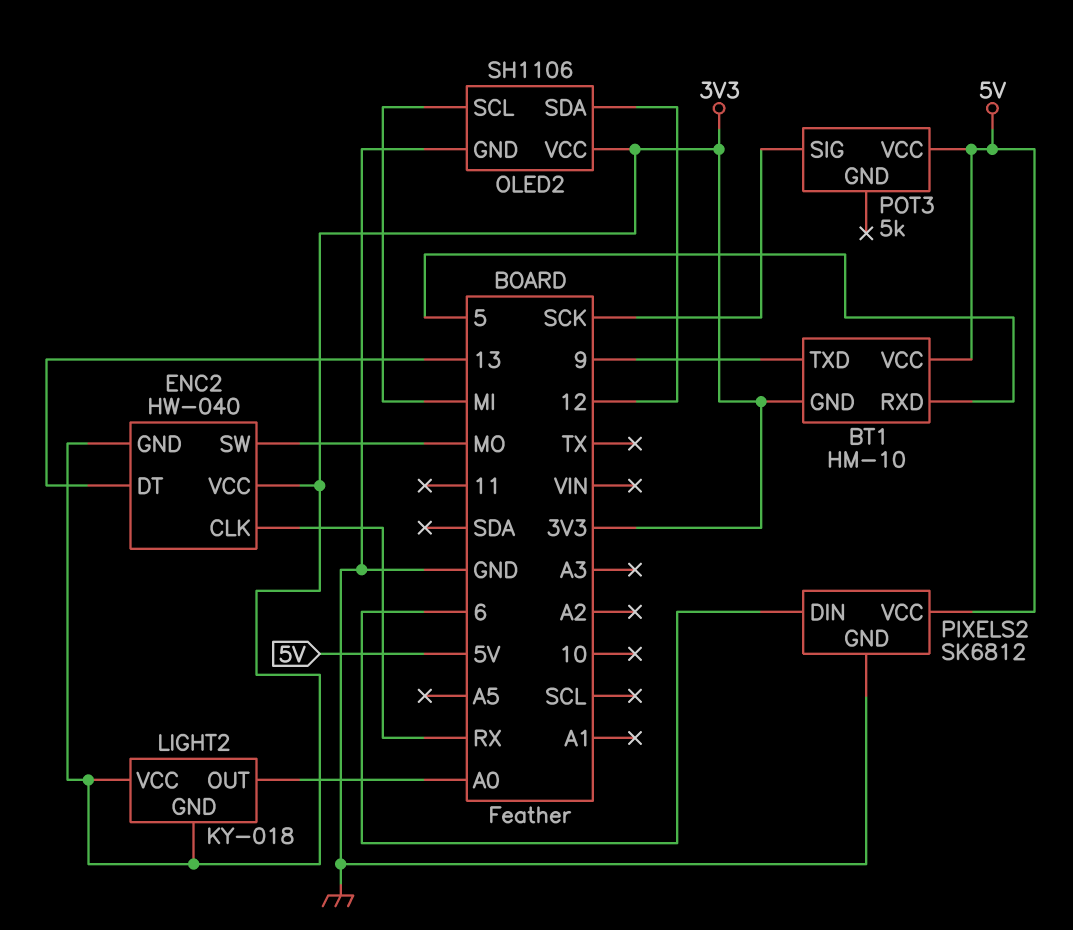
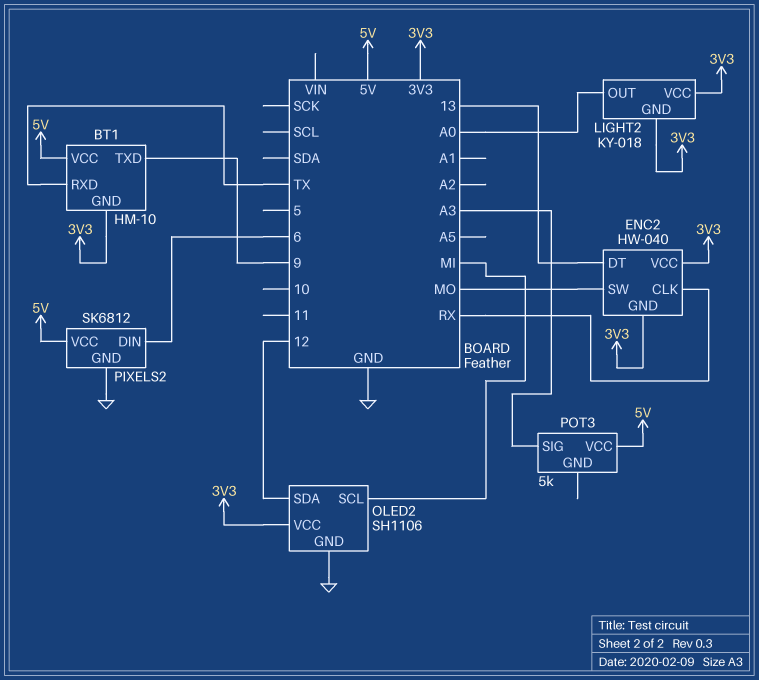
BT1 pin RXD: 5 -> TX
POT3 pin SIG: SCK -> A3

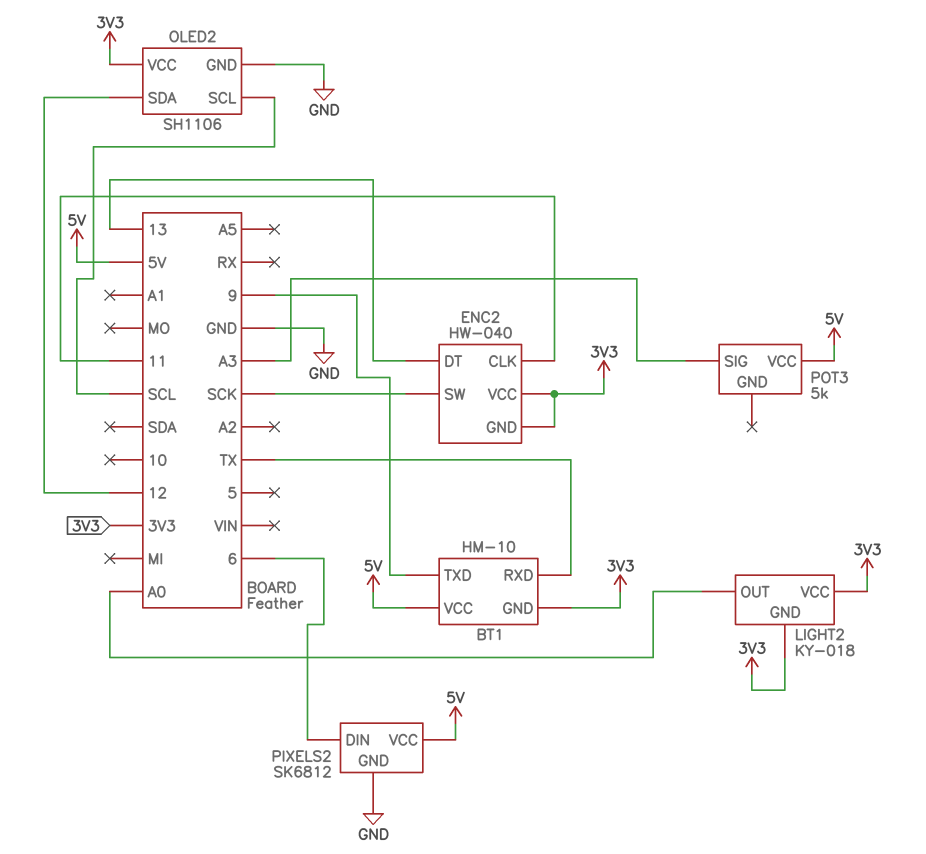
ENC2 pin CLK: RX -> 11
ENC2 pin SW: MO -> SCK
OLED2 pin SCL: MI -> SCL

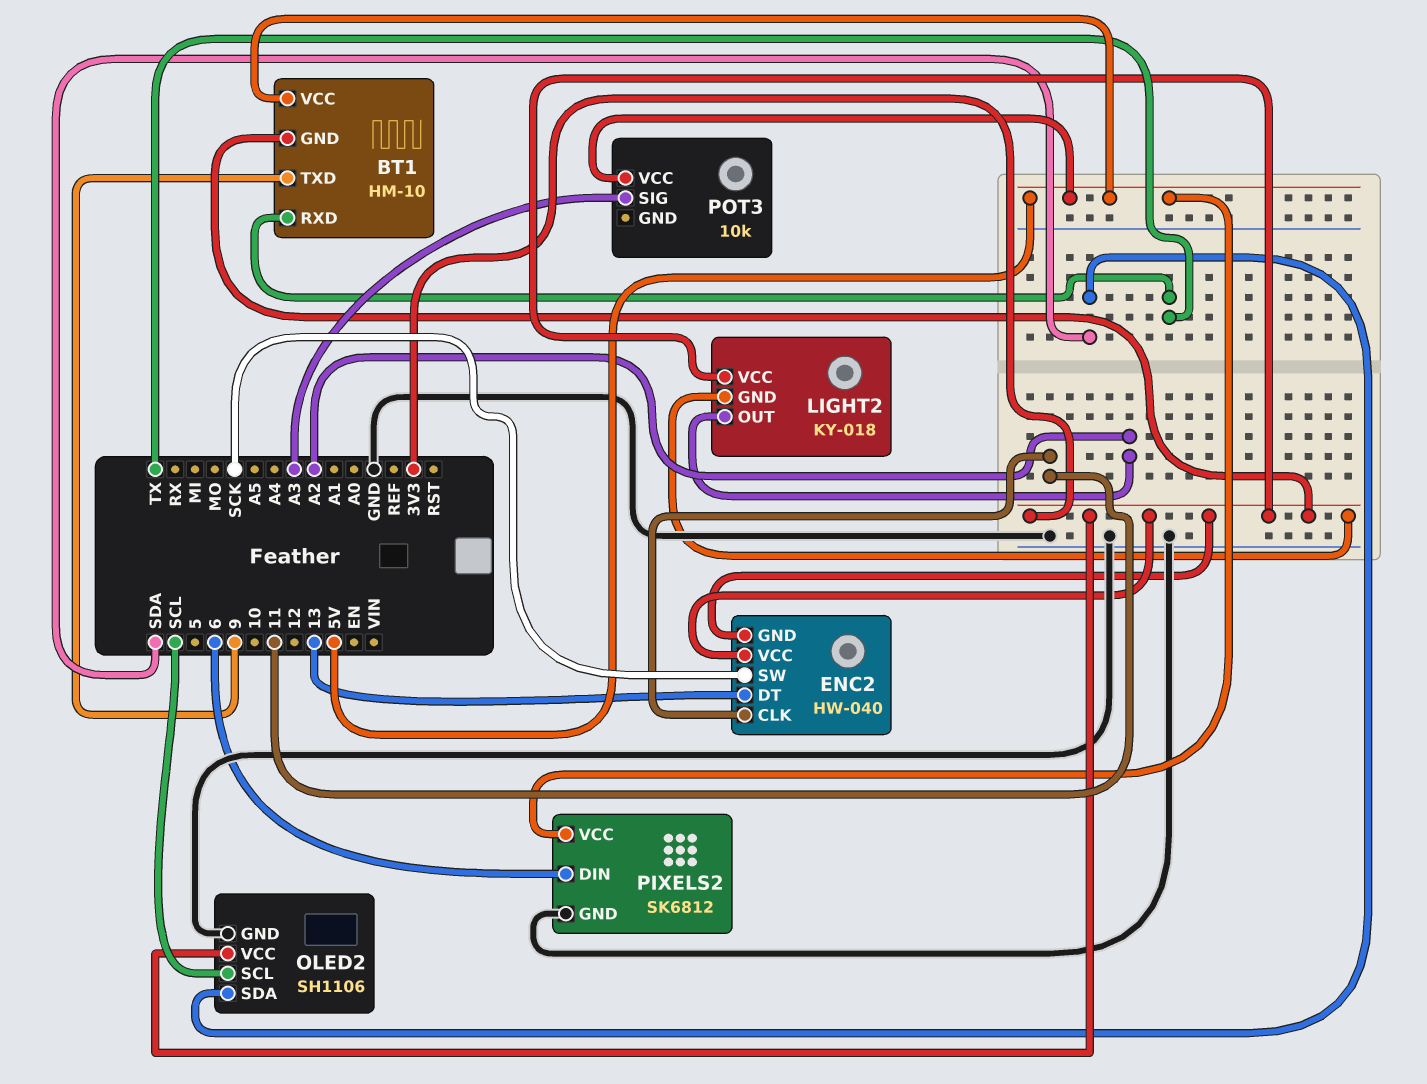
LIGHT2 pin OUT: A0 -> A2
OLED2 pin SDA: 12 -> SDA
POT3: 5k -> 10k

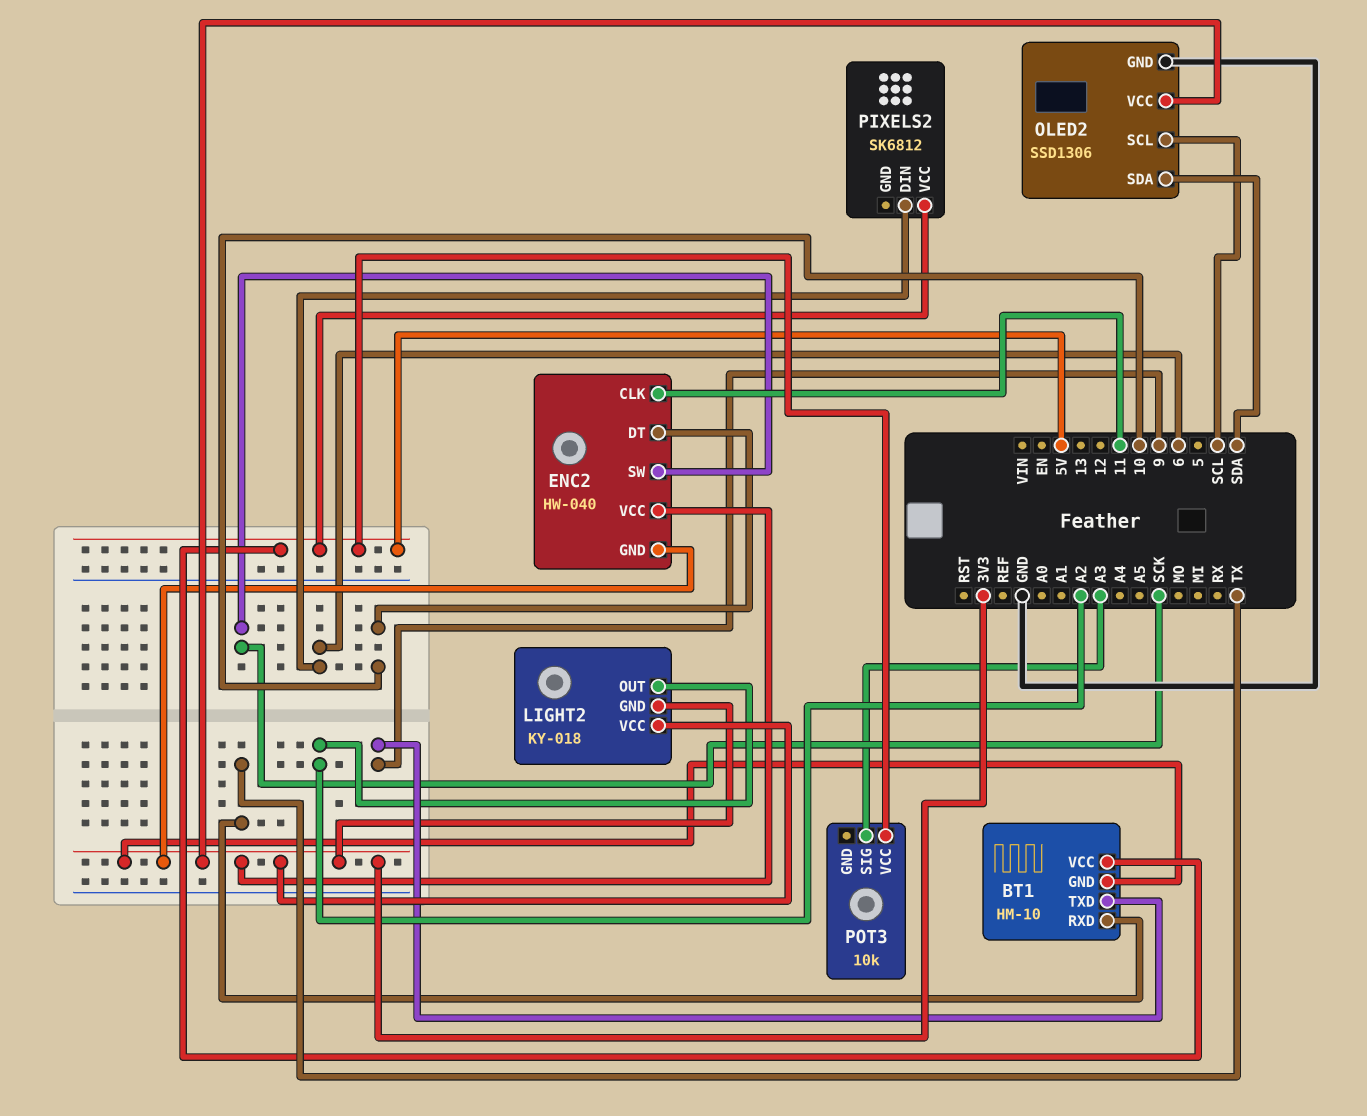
ENC2 pin DT: 13 -> 10
OLED2: SH1106 -> SSD1306
PIXELS2 pin GND: GND -> none

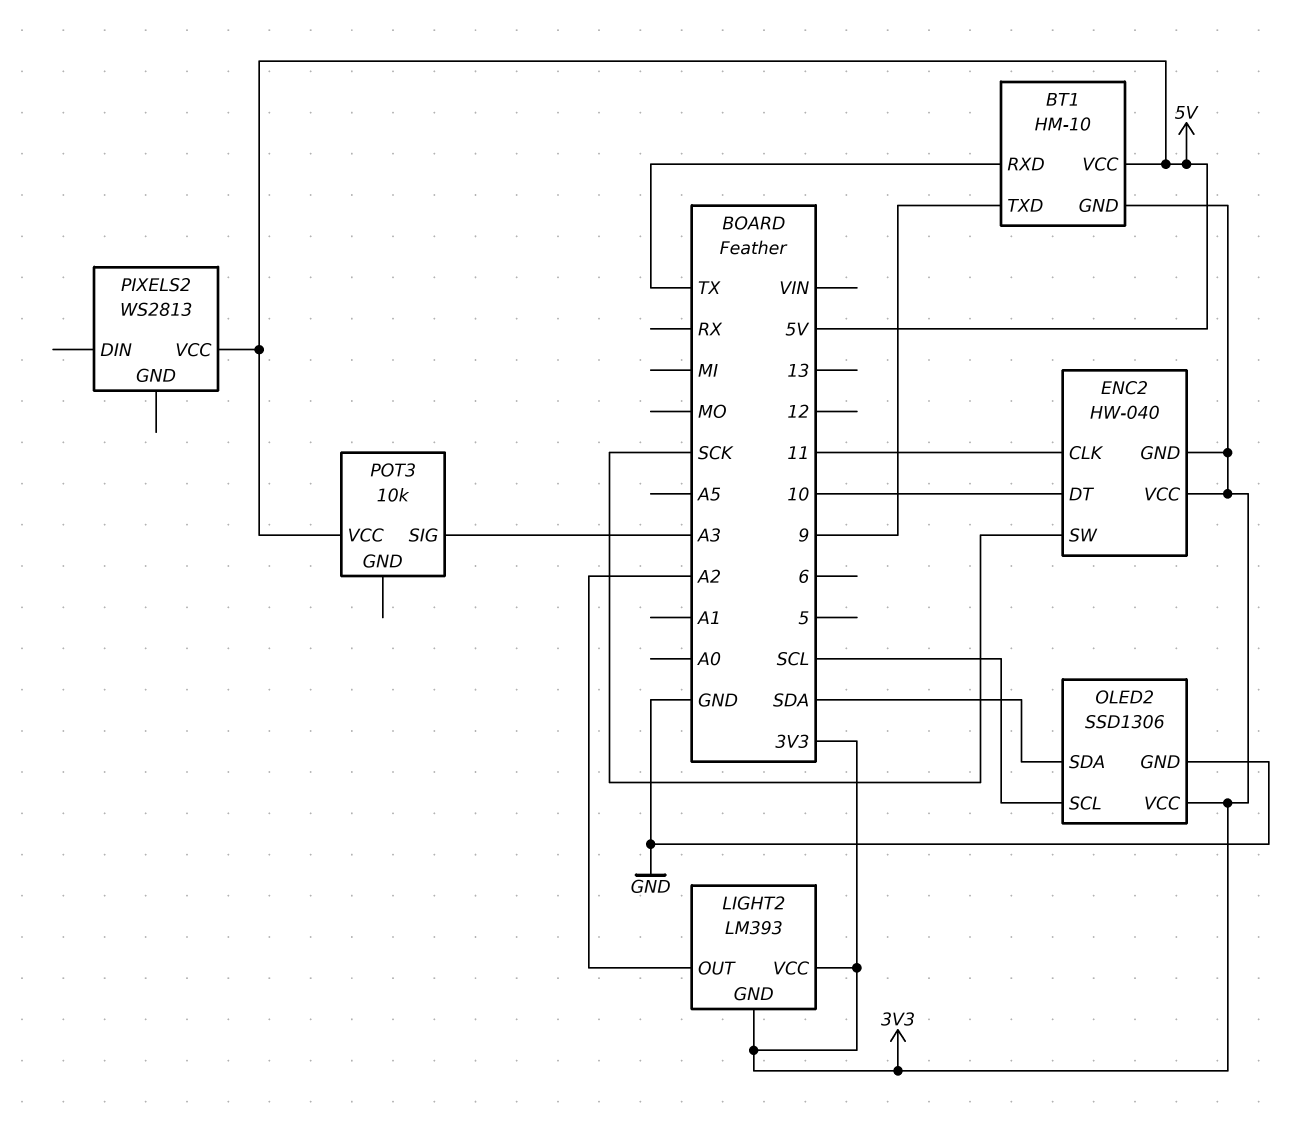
LIGHT2: KY-018 -> LM393
PIXELS2: SK6812 -> WS2813
PIXELS2 pin DIN: 6 -> none

